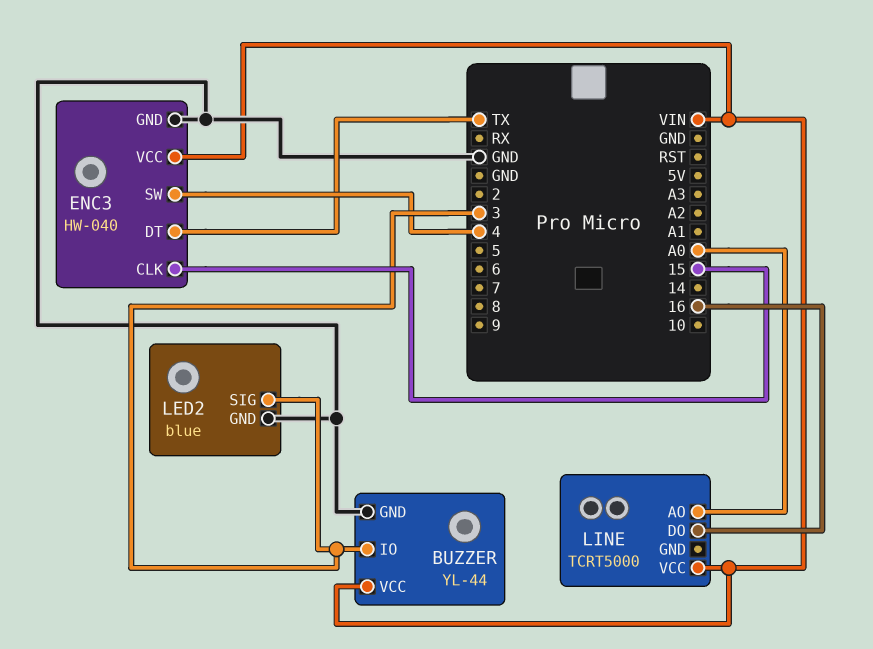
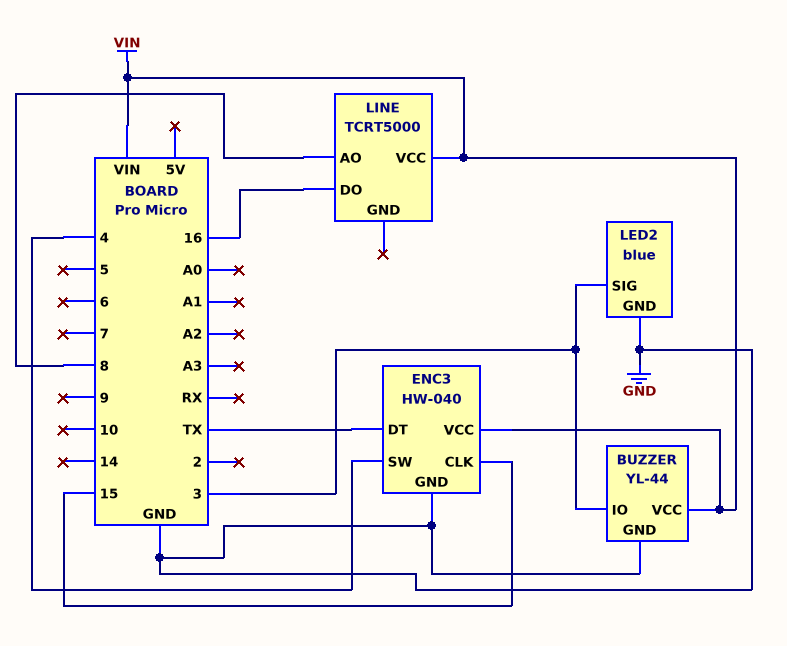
LINE pin AO: A0 -> 8

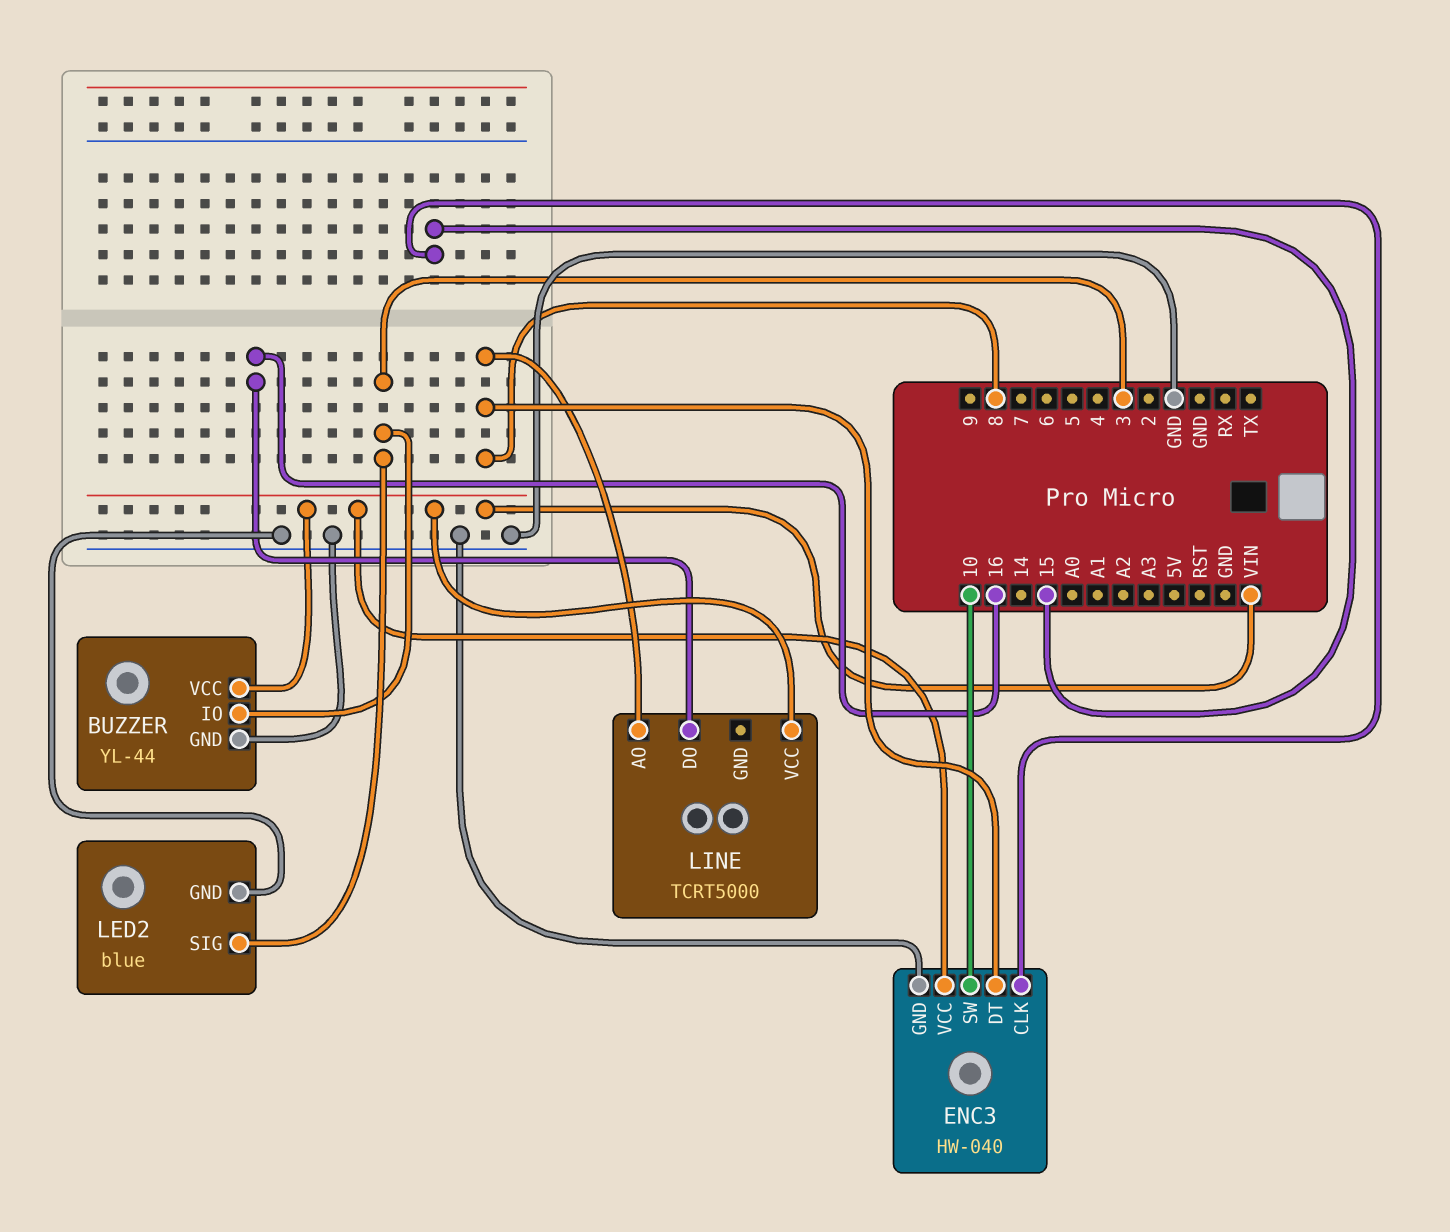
ENC3 pin DT: TX -> 8
ENC3 pin SW: 4 -> 10

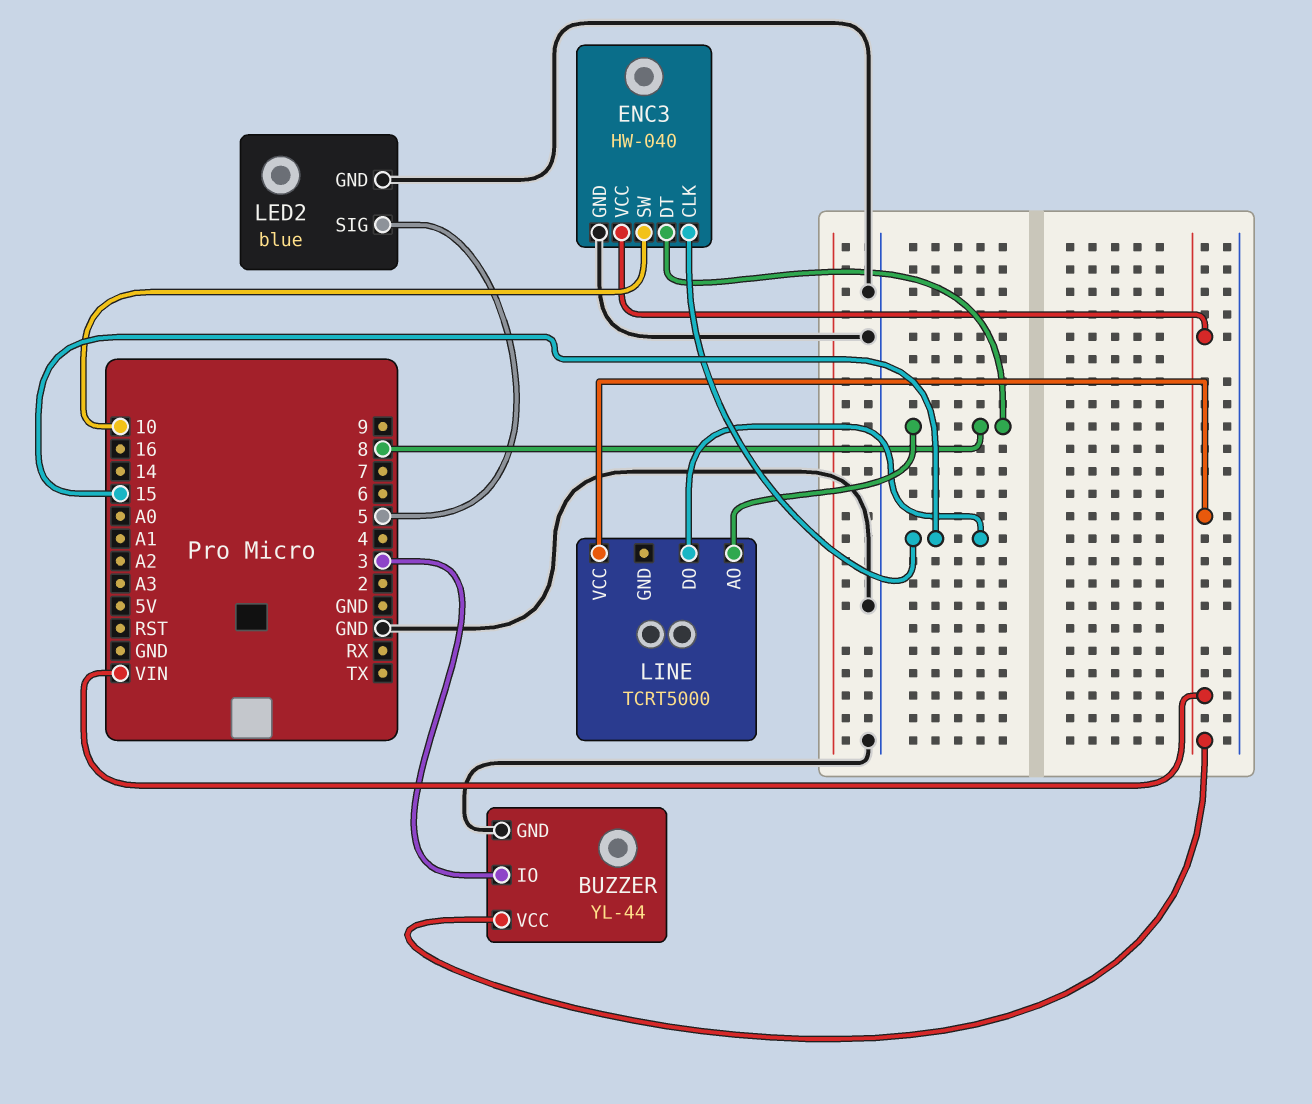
LED2 pin SIG: 3 -> 5
LINE pin DO: 16 -> 15

